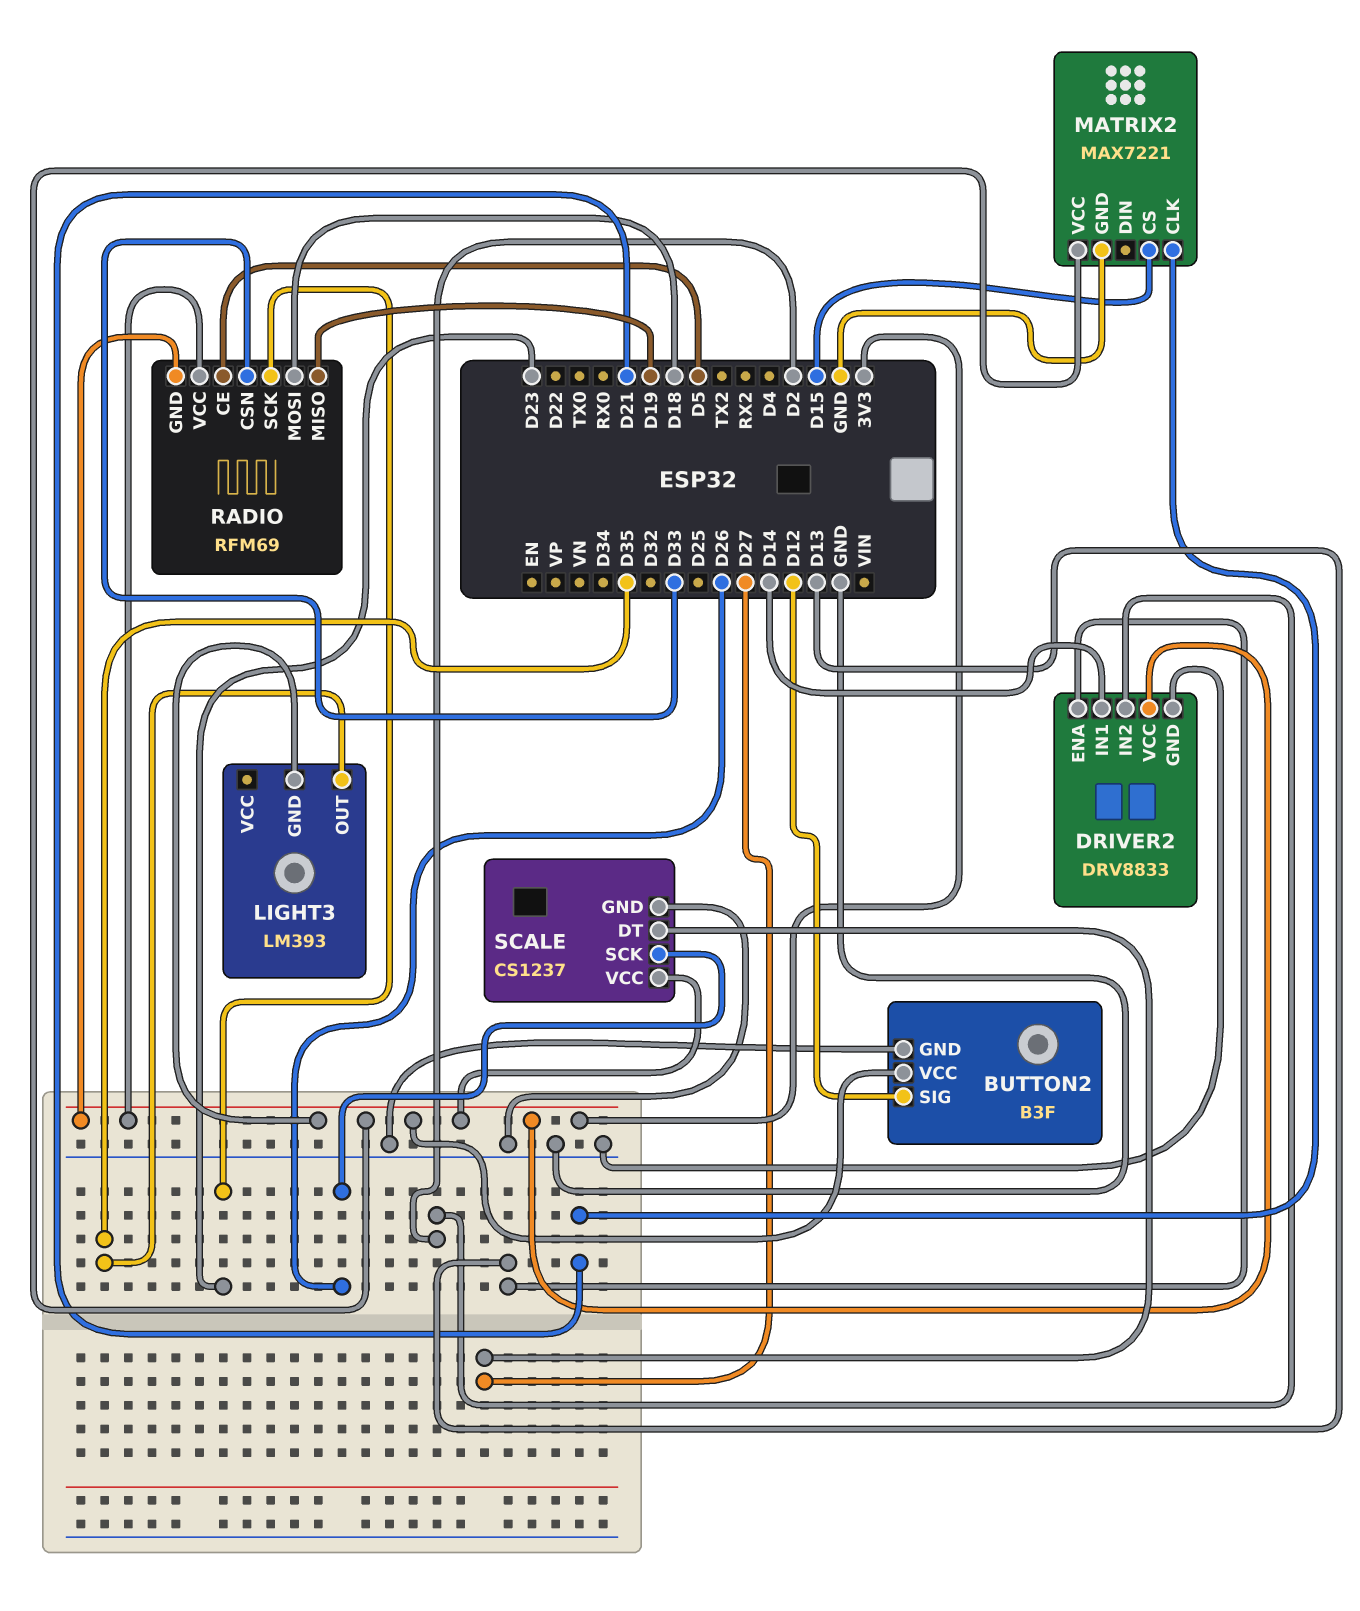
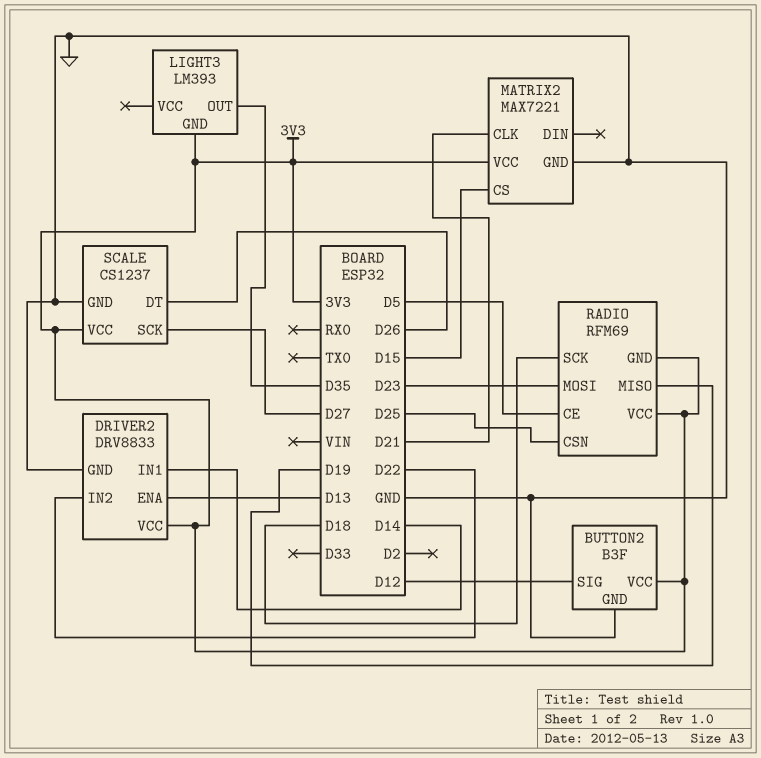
DRIVER2 pin IN2: D2 -> D22
RADIO pin CSN: D33 -> D25
RADIO pin MOSI: D18 -> D23
RADIO pin SCK: D23 -> D18
SCALE pin DT: D27 -> D26
SCALE pin SCK: D26 -> D27

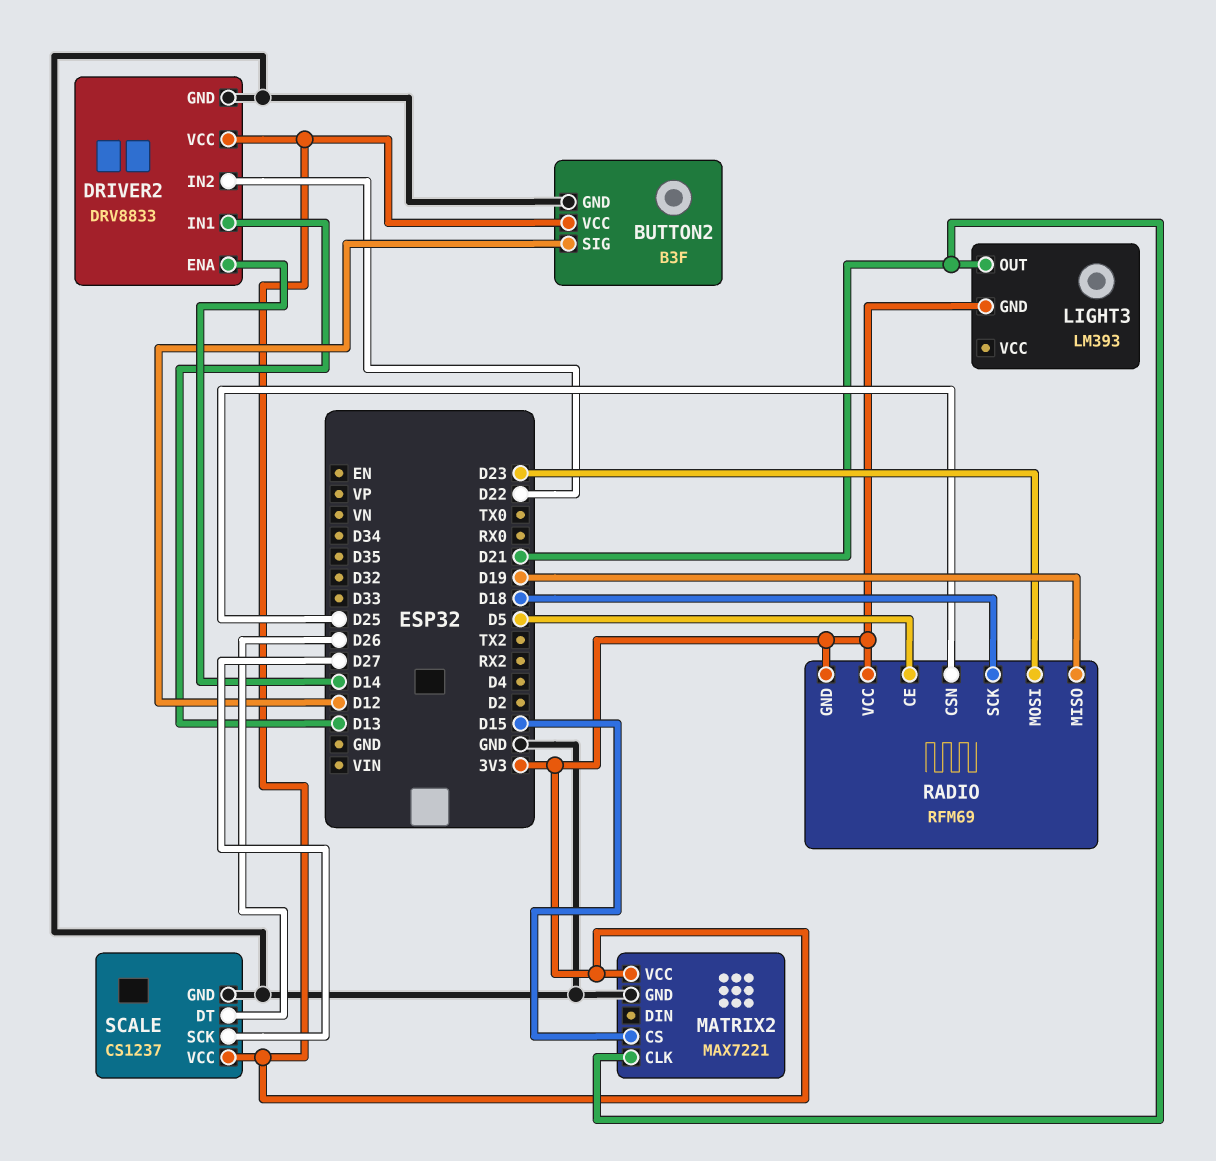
DRIVER2 pin ENA: D13 -> D14
DRIVER2 pin IN1: D14 -> D13
LIGHT3 pin OUT: D35 -> D21

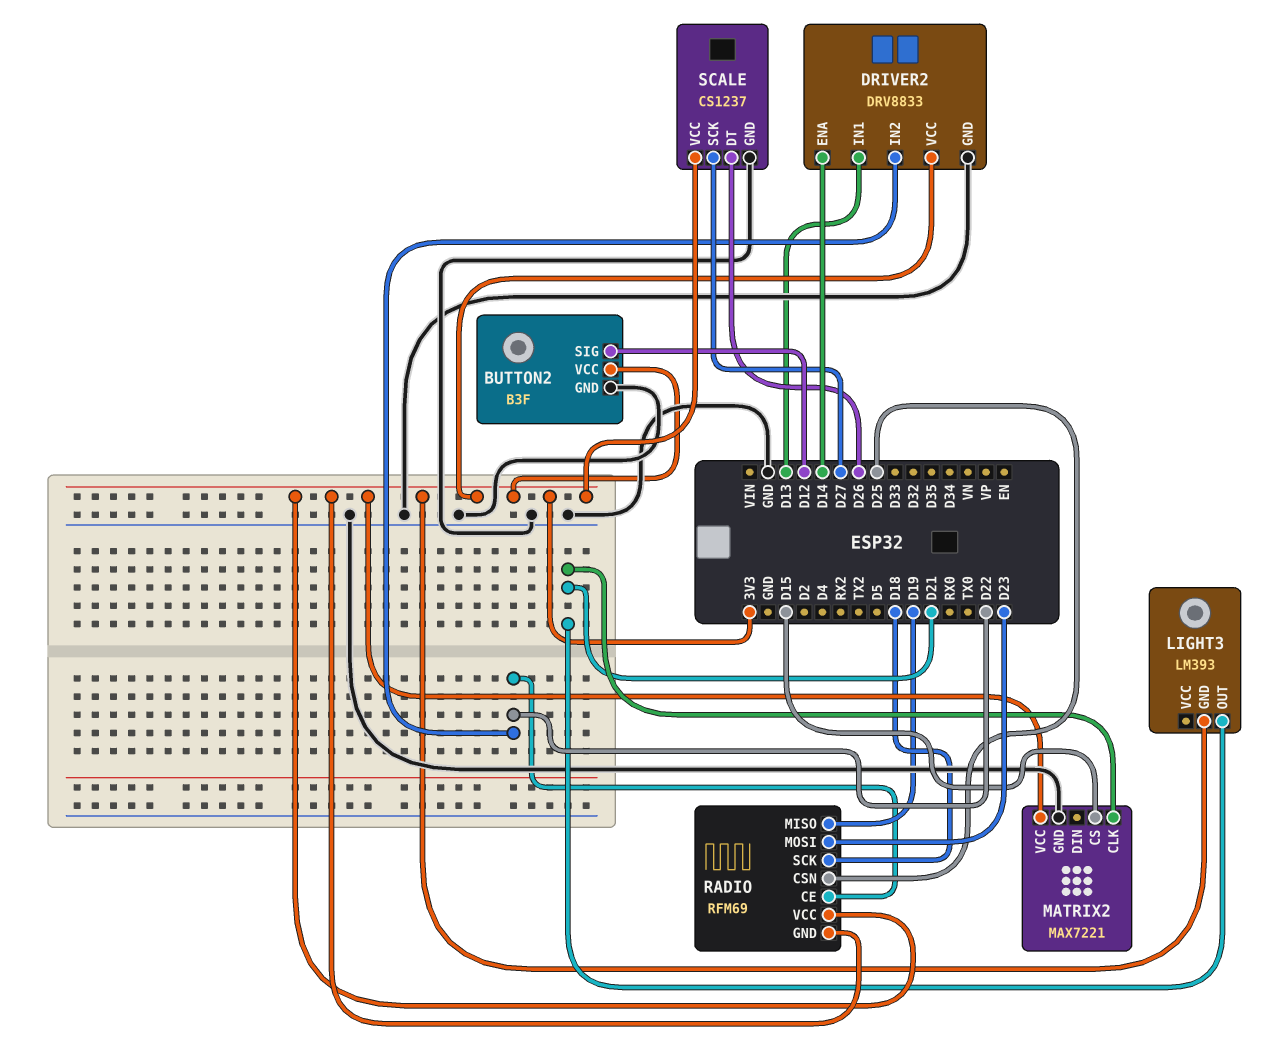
RADIO pin CE: D5 -> D22

